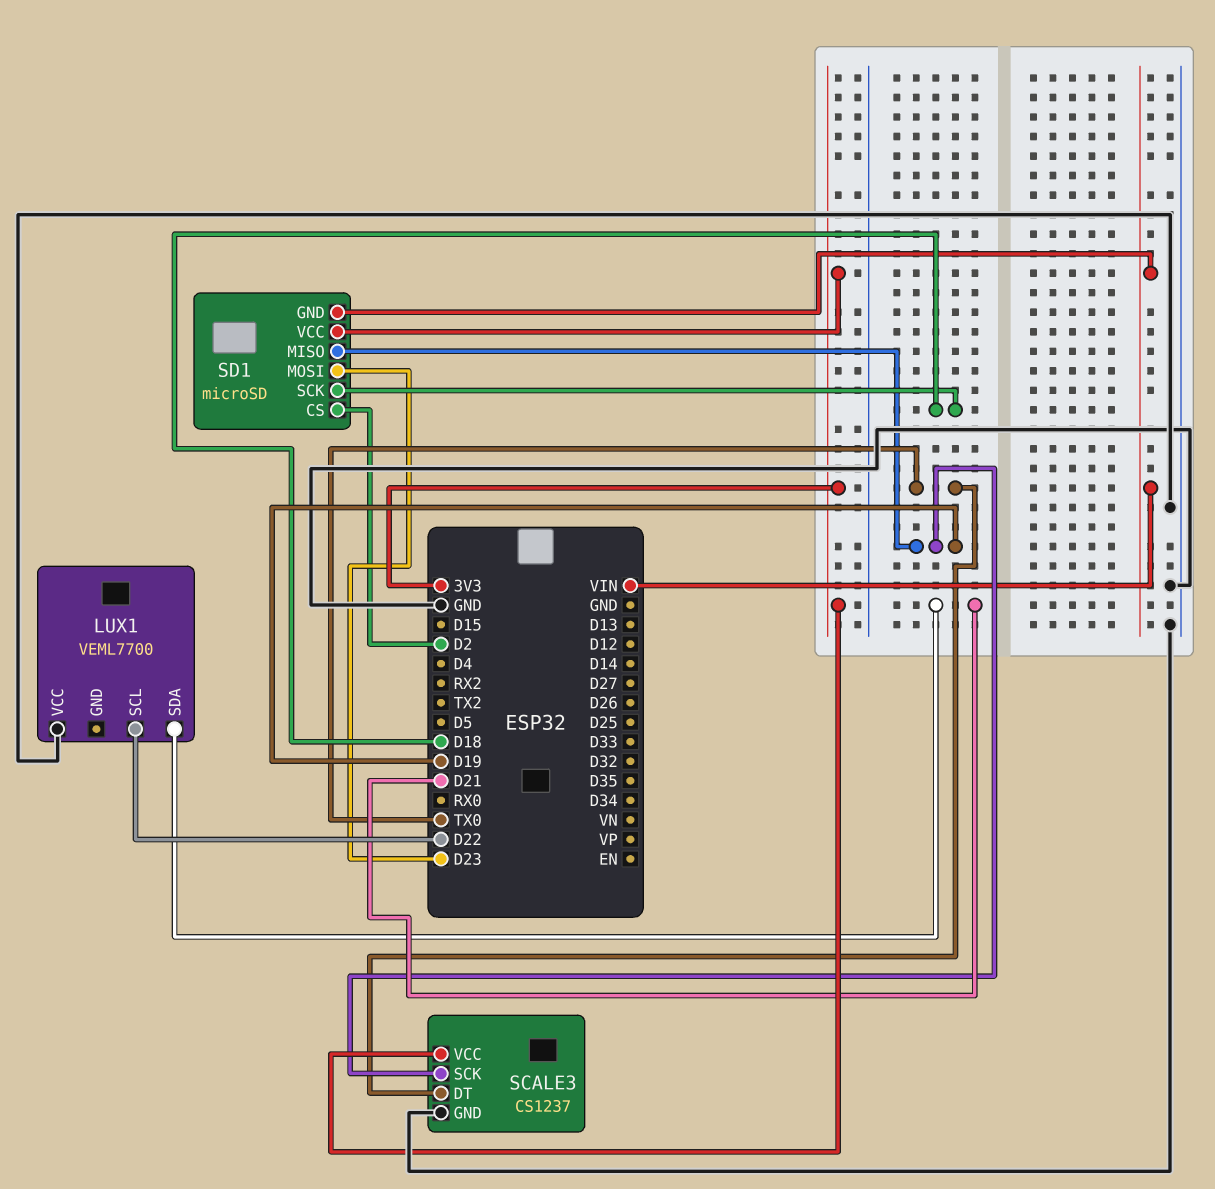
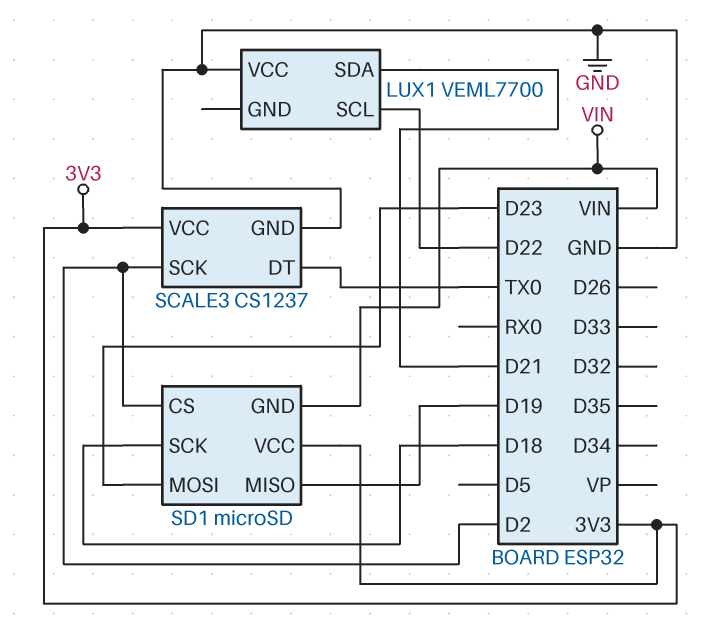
SCALE3 pin SCK: D19 -> D2

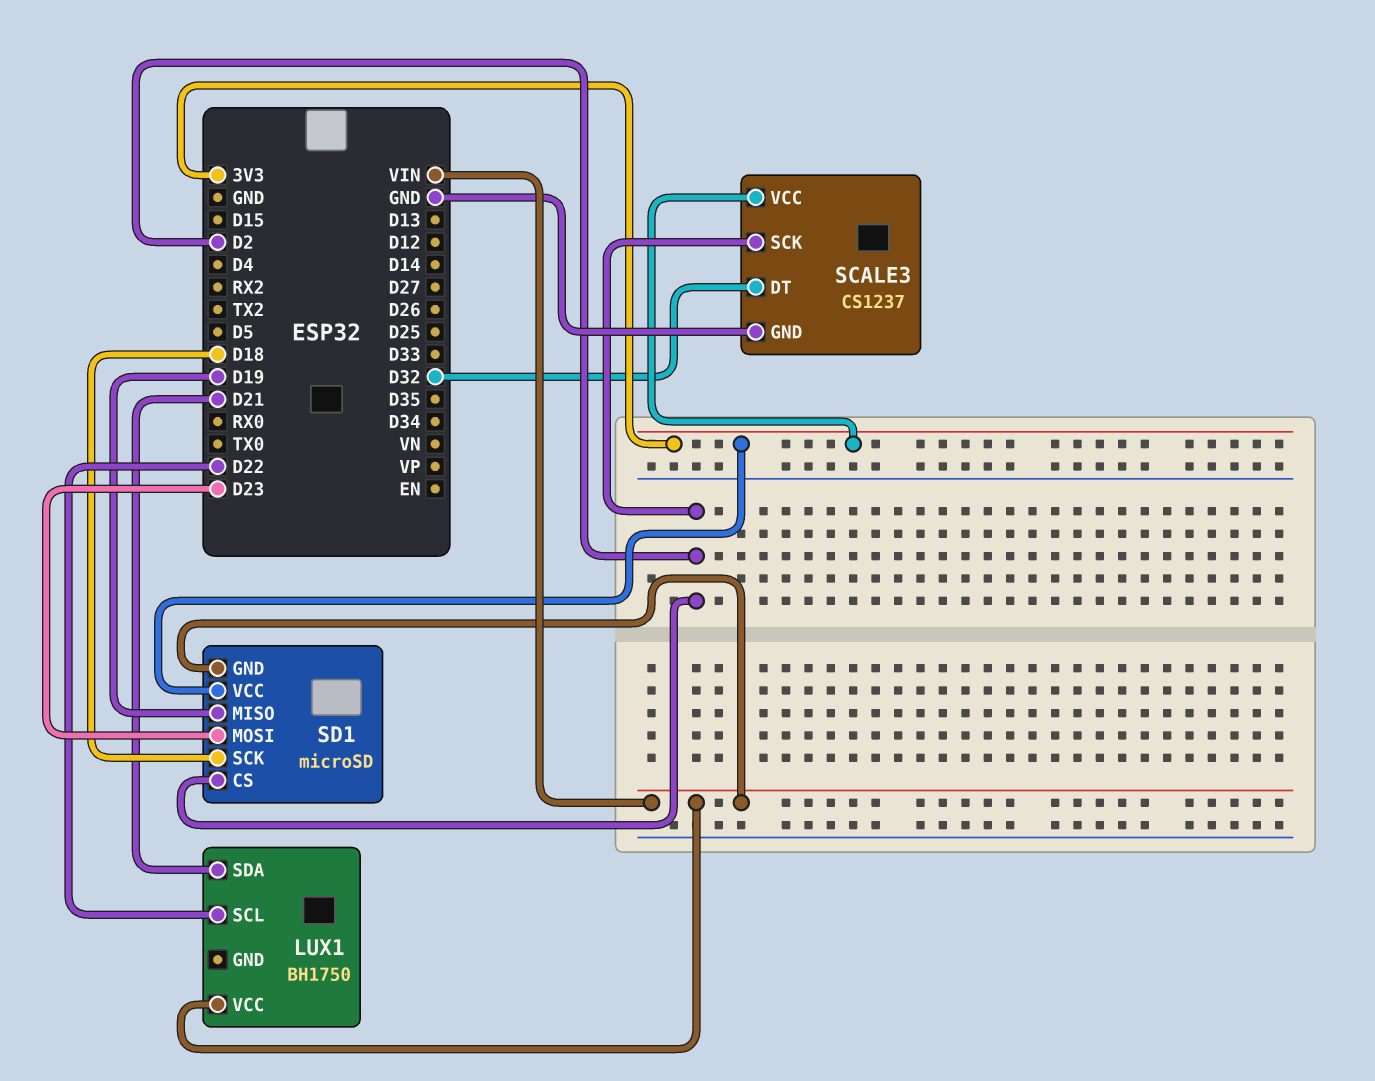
LUX1: VEML7700 -> BH1750
LUX1 pin VCC: GND -> VIN
SCALE3 pin DT: TX0 -> D32

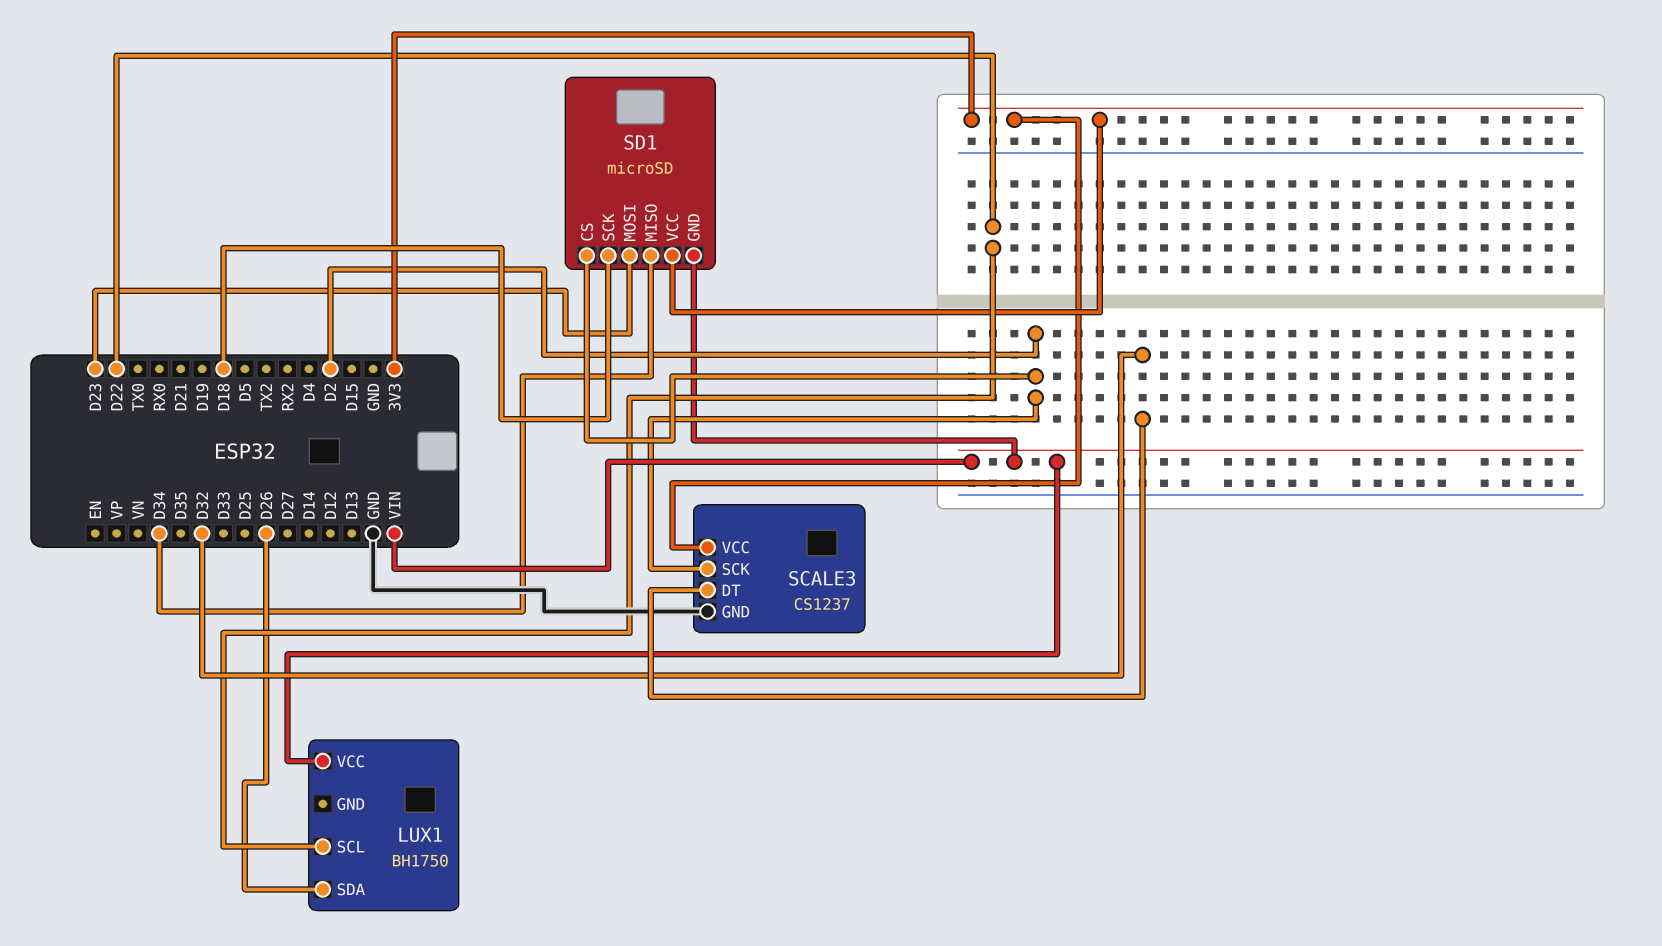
LUX1 pin SDA: D21 -> D26
SD1 pin MISO: D19 -> D34

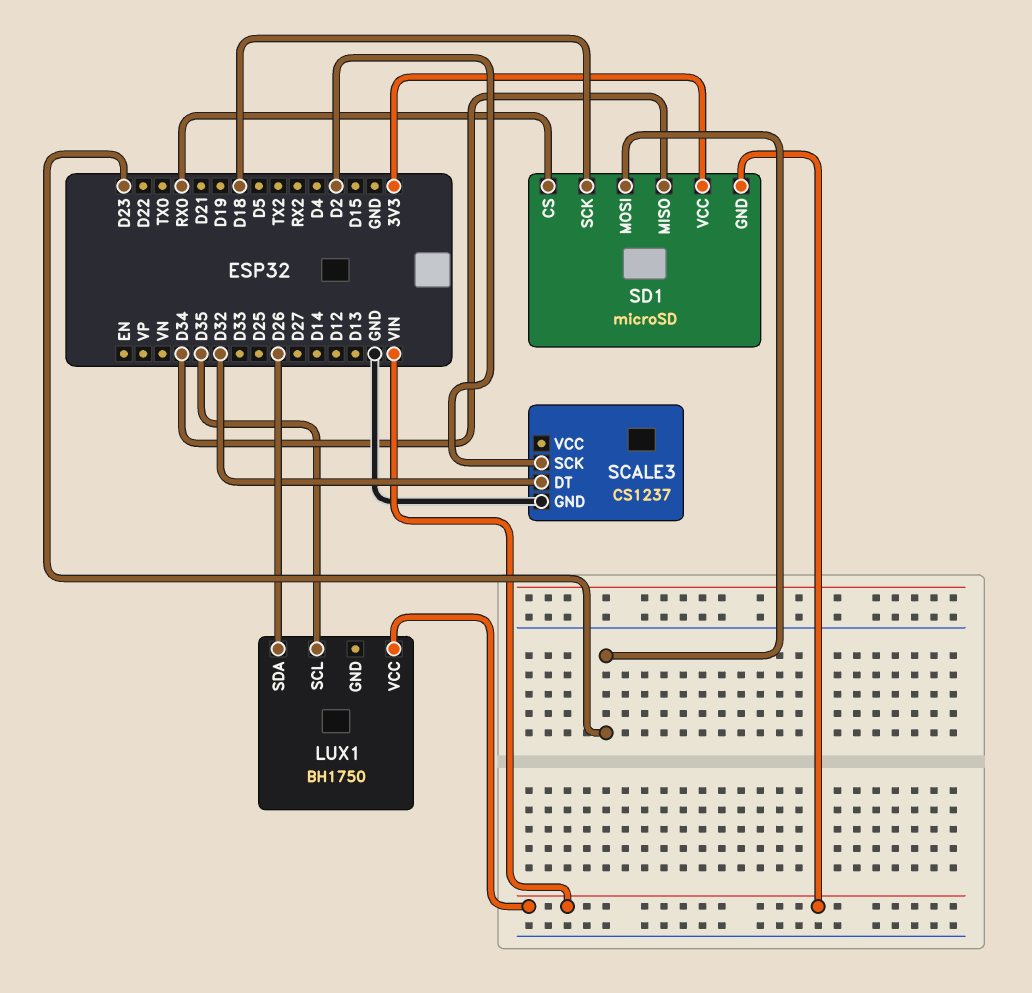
LUX1 pin SCL: D22 -> D35
SCALE3 pin VCC: 3V3 -> none
SD1 pin CS: D2 -> RX0

